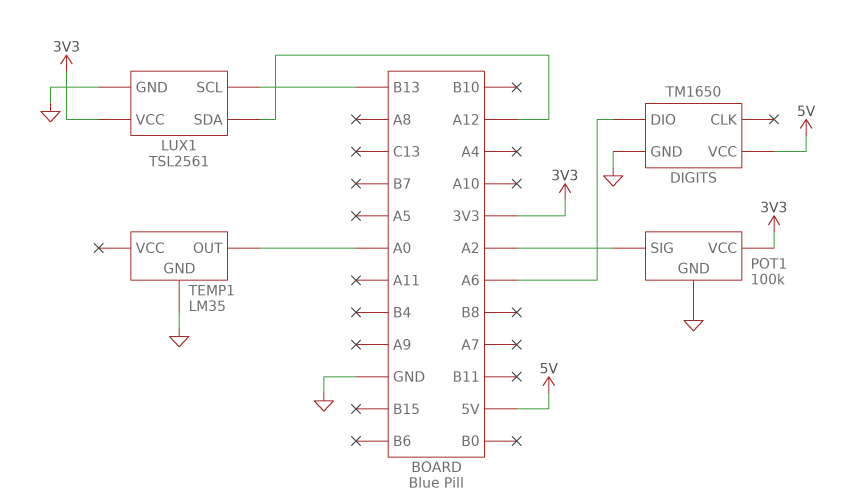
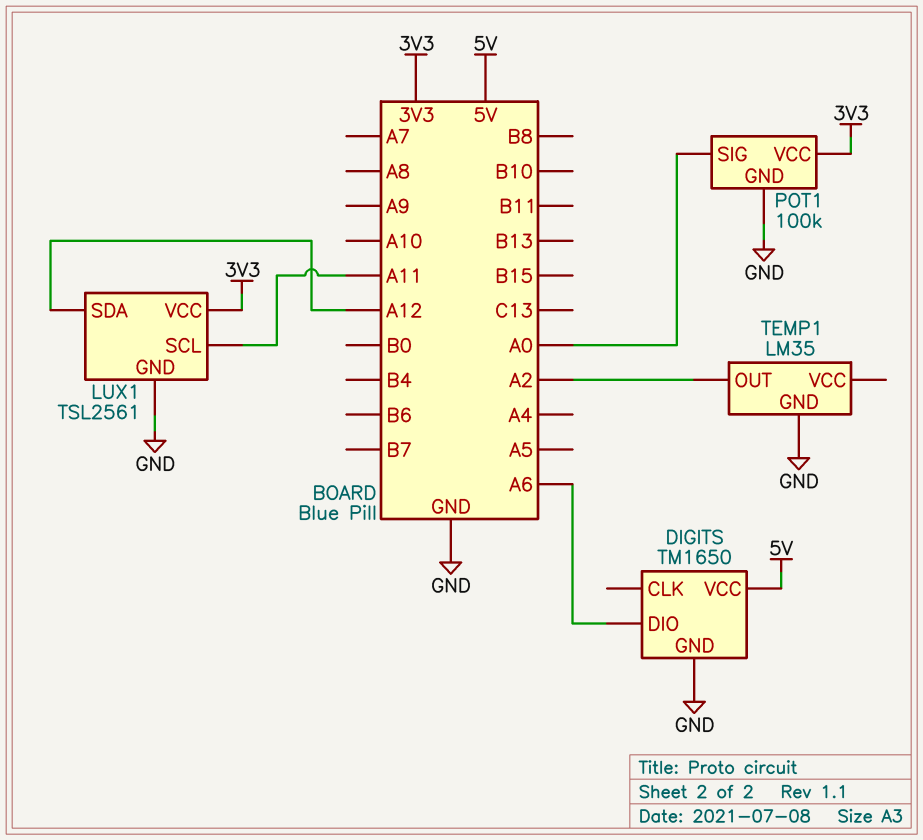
LUX1 pin SCL: B13 -> A11
POT1 pin SIG: A2 -> A0
TEMP1 pin OUT: A0 -> A2

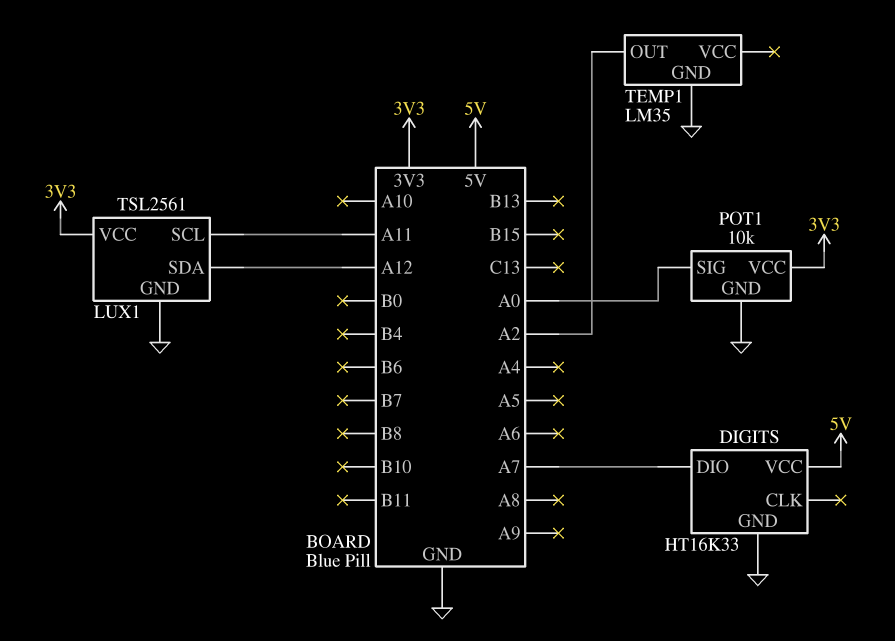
DIGITS: TM1650 -> HT16K33
DIGITS pin DIO: A6 -> A7
POT1: 100k -> 10k

